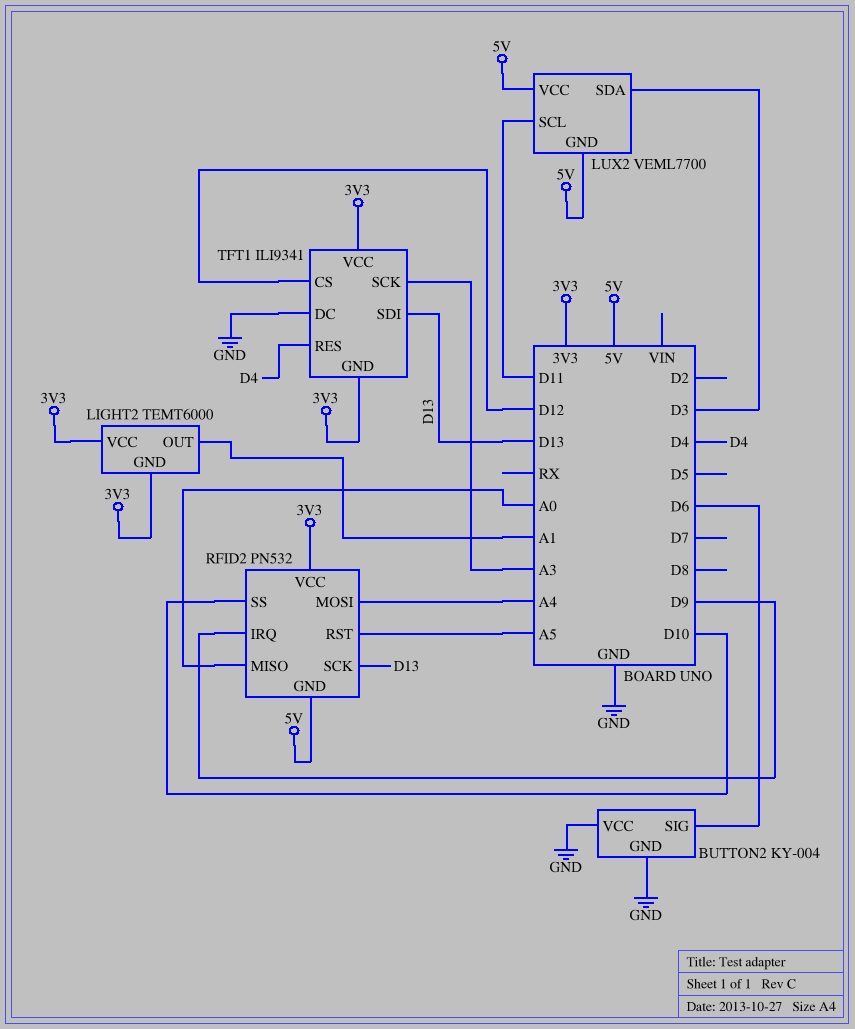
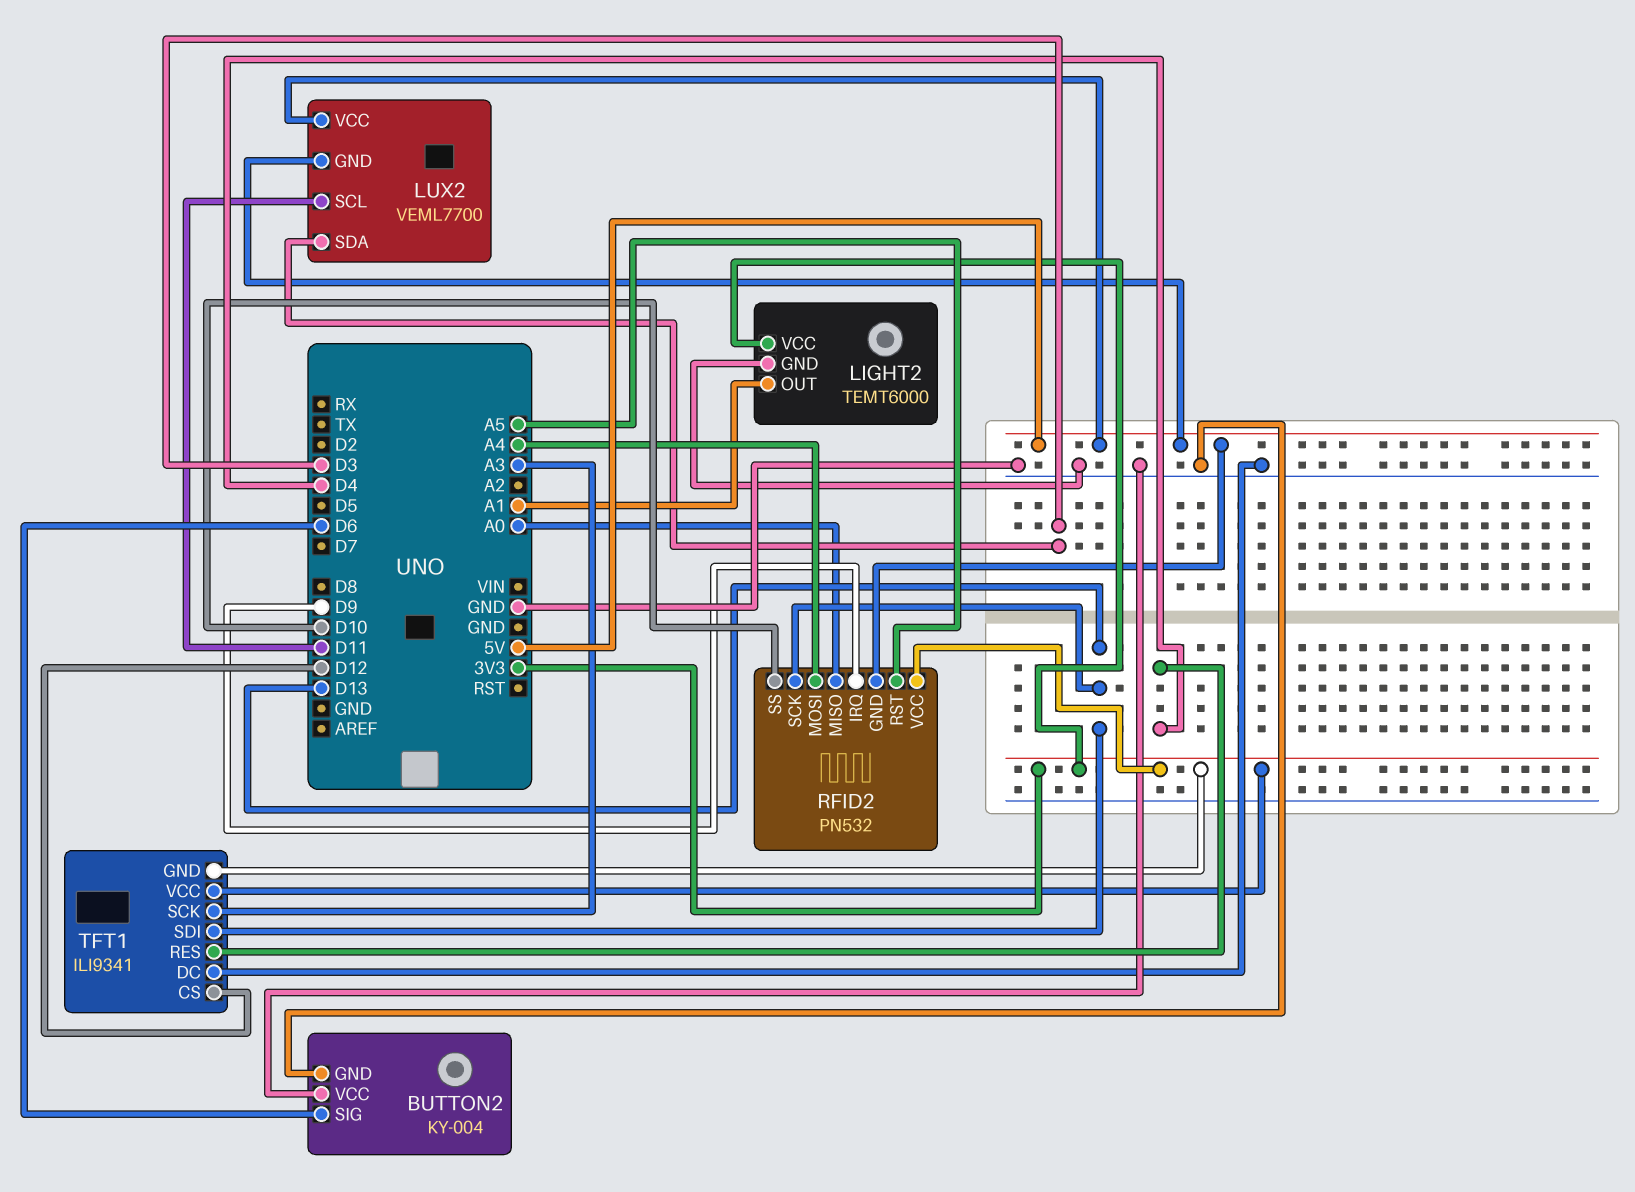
LIGHT2 pin GND: 3V3 -> GND

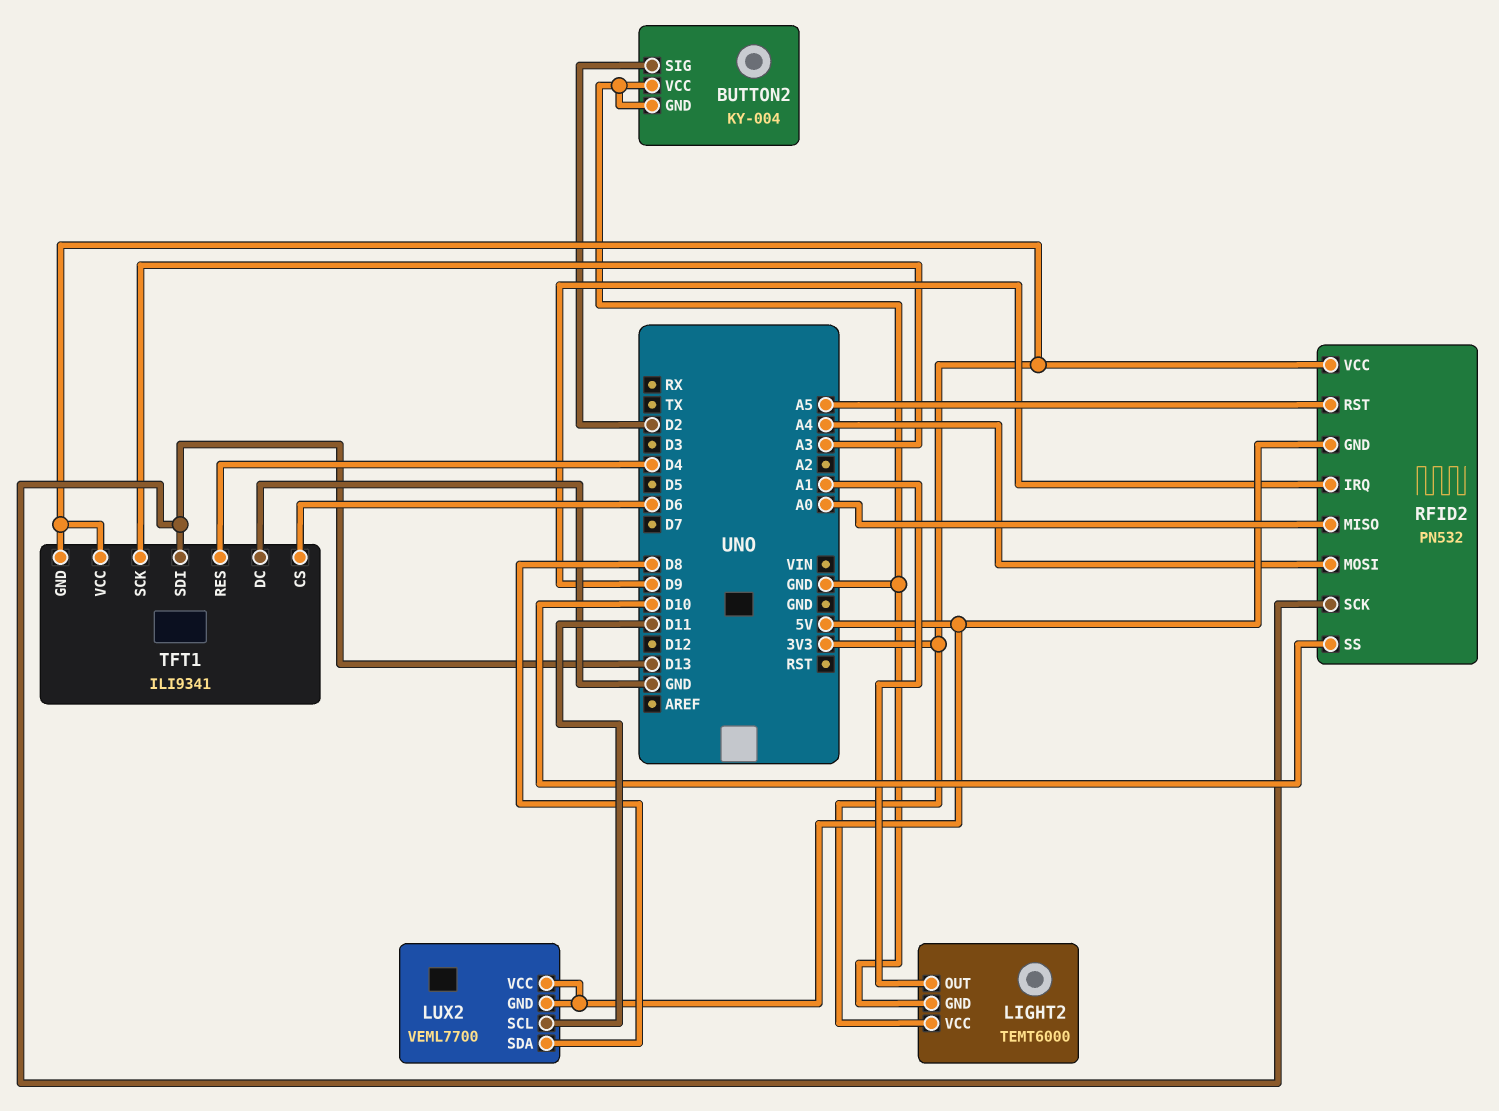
BUTTON2 pin SIG: D6 -> D2
LUX2 pin SDA: D3 -> D8
TFT1 pin CS: D12 -> D6

